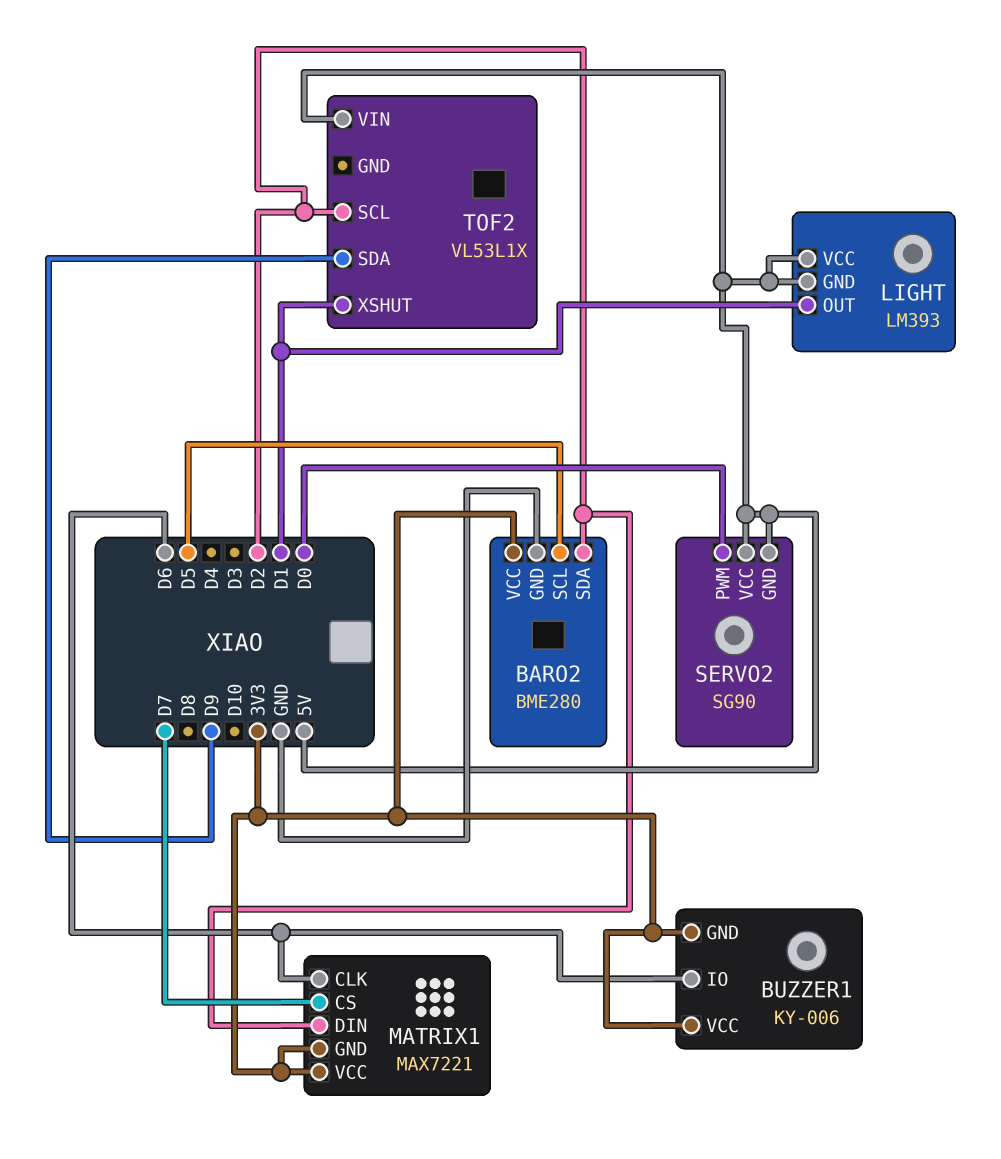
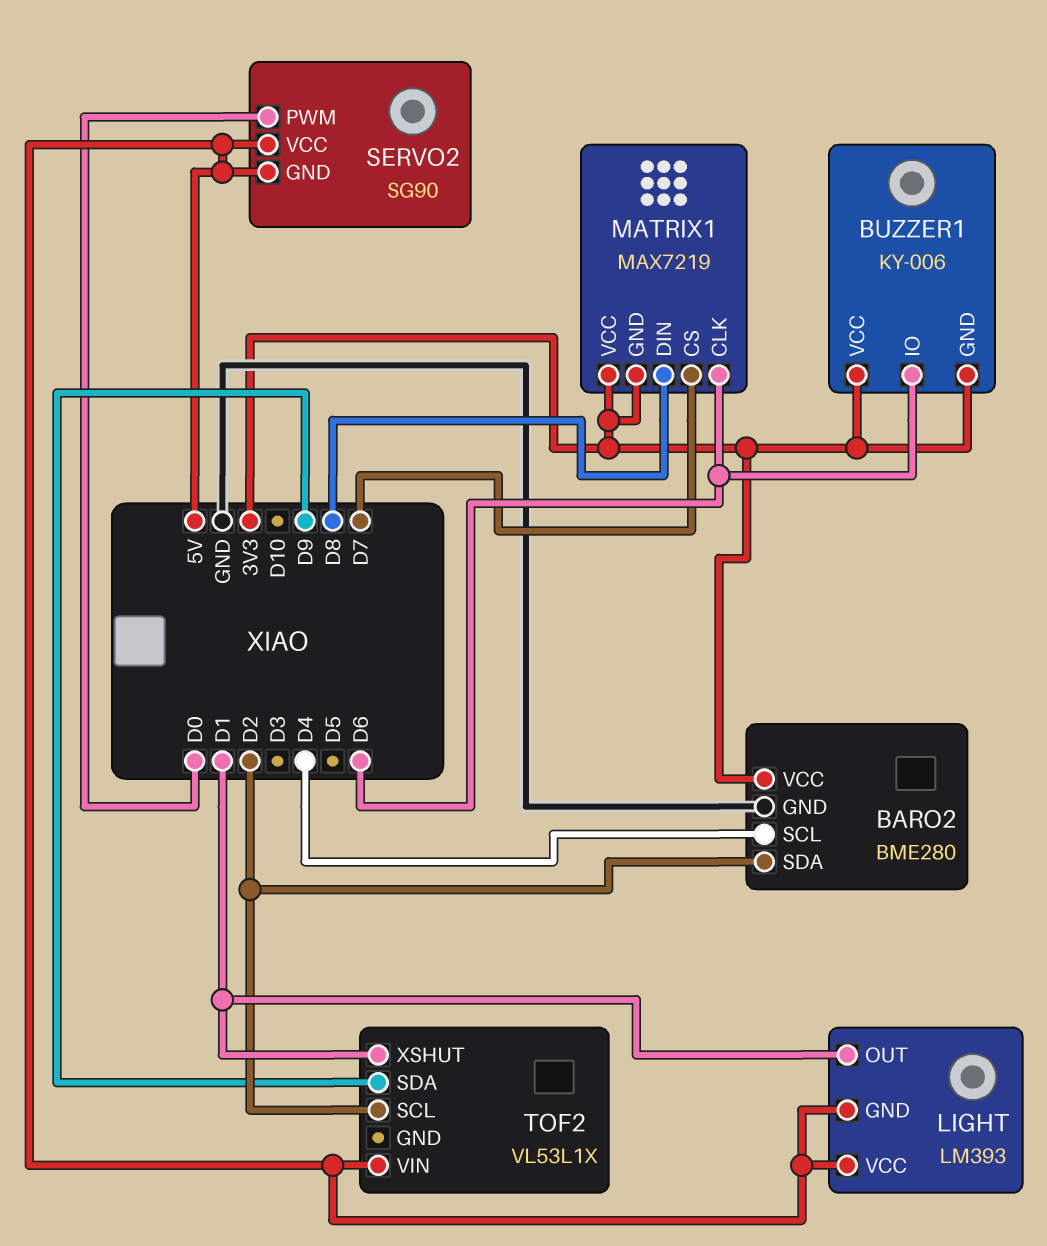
BARO2 pin SCL: D5 -> D4
MATRIX1: MAX7221 -> MAX7219
MATRIX1 pin DIN: D2 -> D8

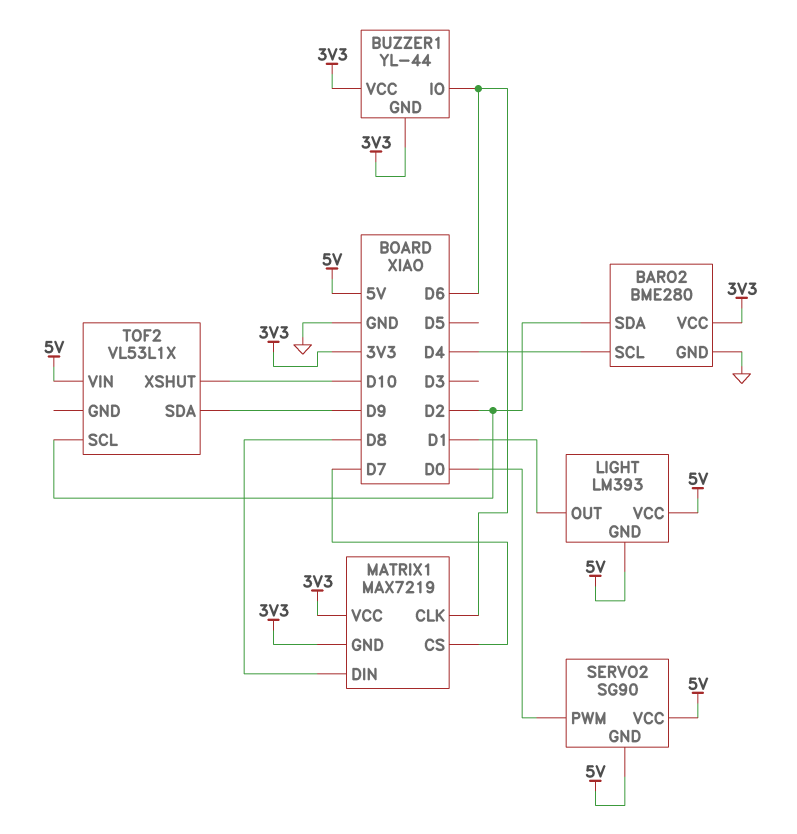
BUZZER1: KY-006 -> YL-44
TOF2 pin XSHUT: D1 -> D10

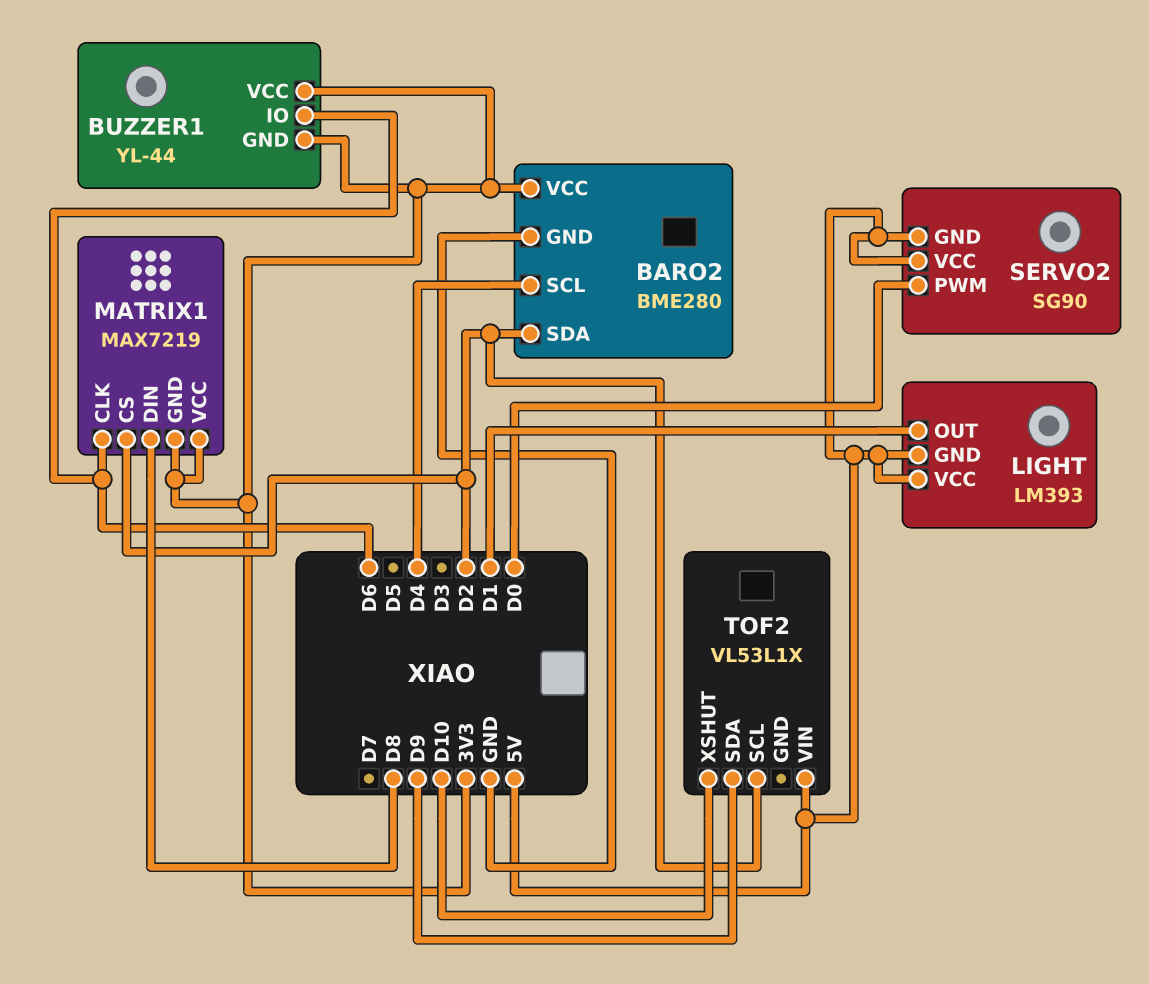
MATRIX1 pin CS: D7 -> D2

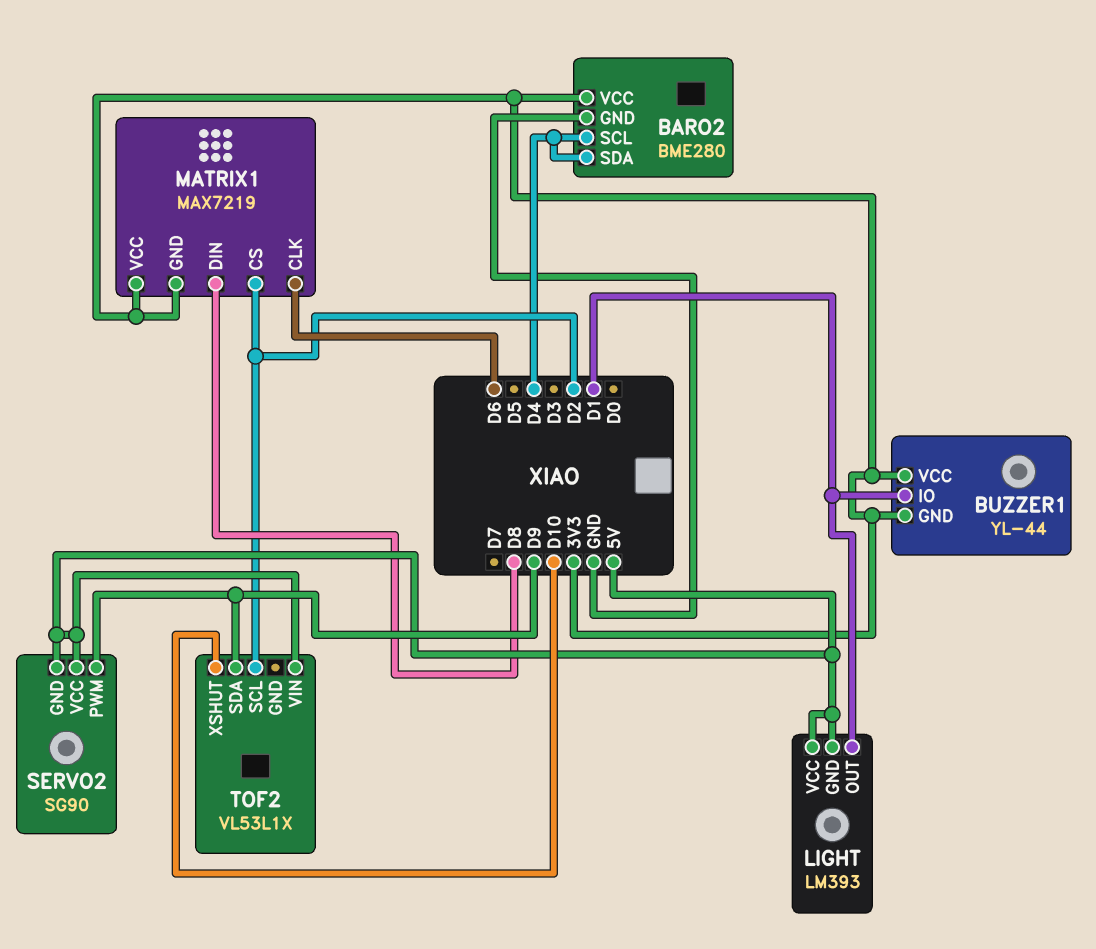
BARO2 pin SDA: D2 -> D4
BUZZER1 pin IO: D6 -> D1
SERVO2 pin PWM: D0 -> D9

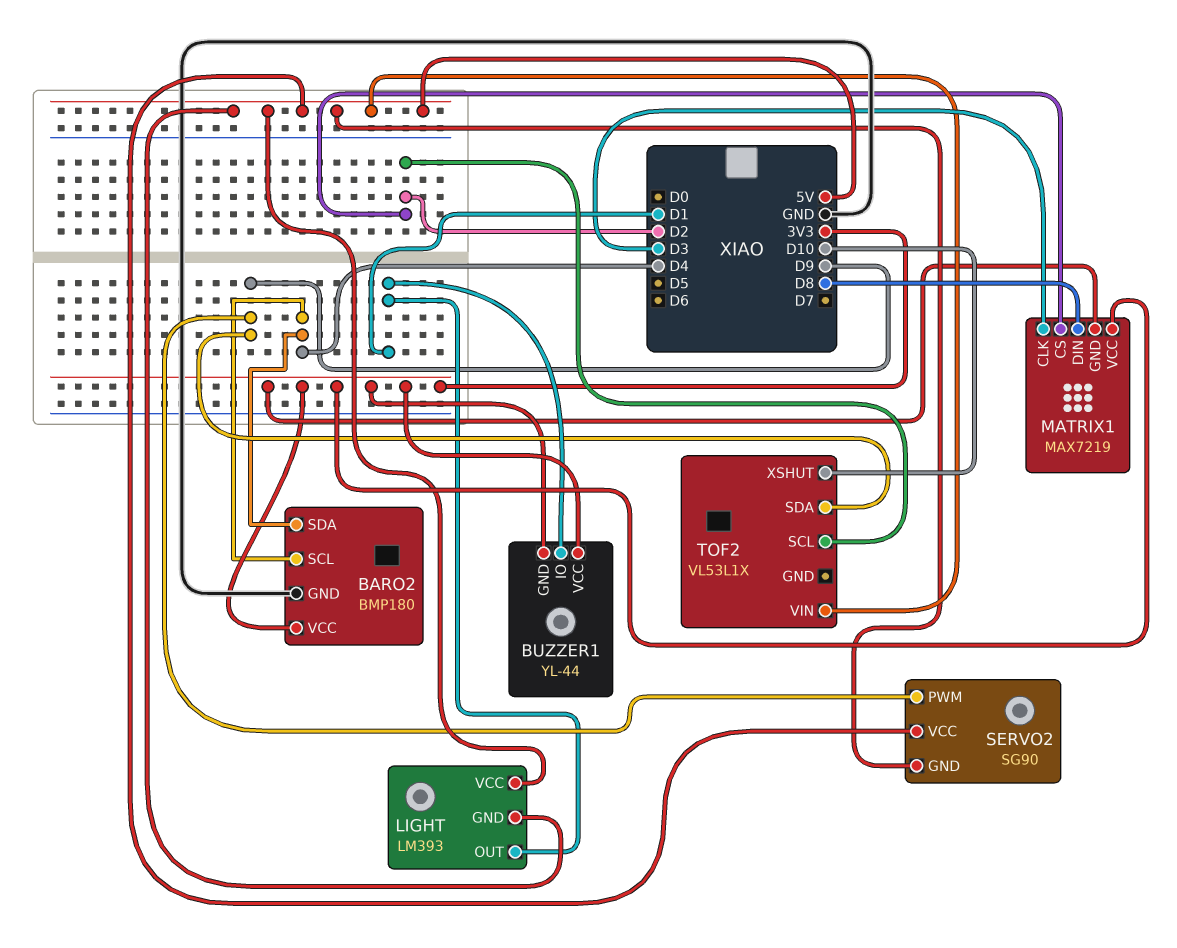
BARO2: BME280 -> BMP180
MATRIX1 pin CLK: D6 -> D3

